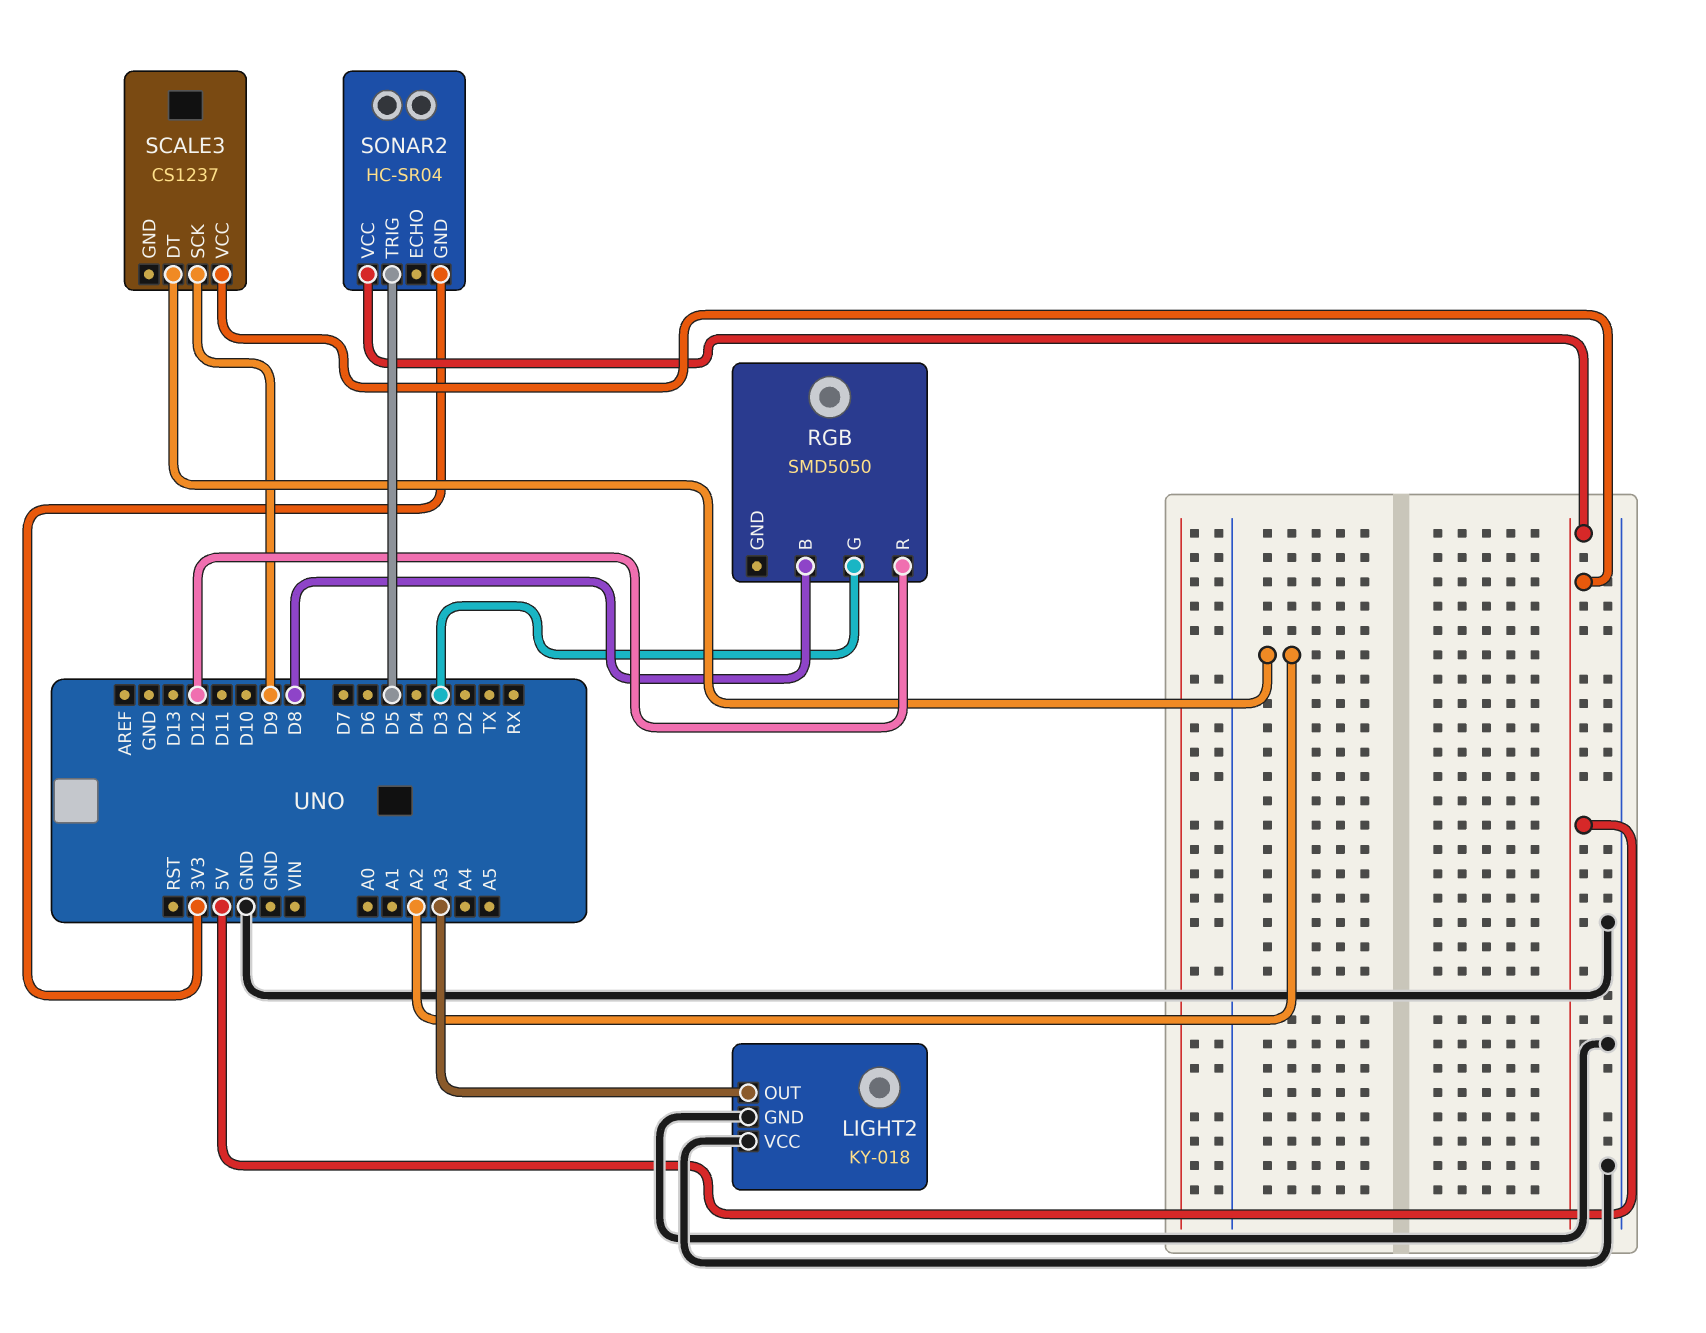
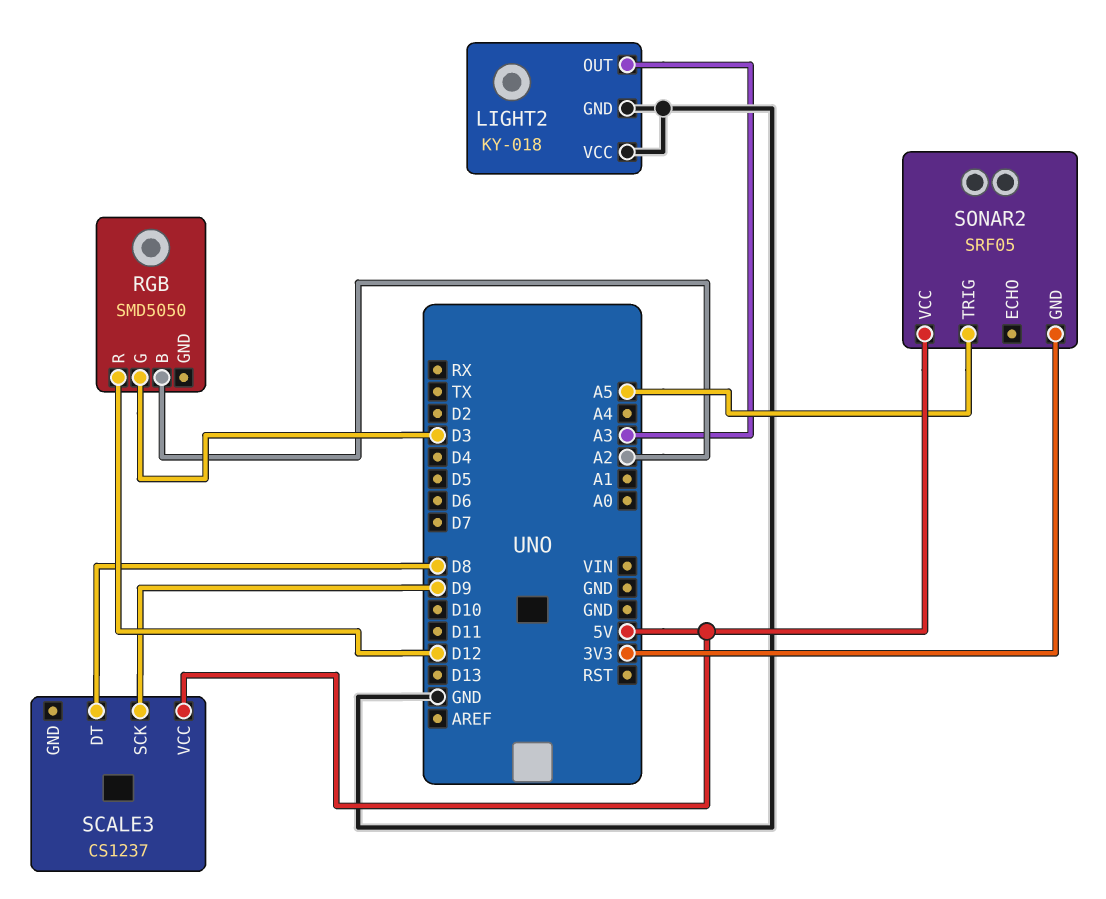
RGB pin B: D8 -> A2
SCALE3 pin DT: A2 -> D8
SONAR2: HC-SR04 -> SRF05
SONAR2 pin TRIG: D5 -> A5

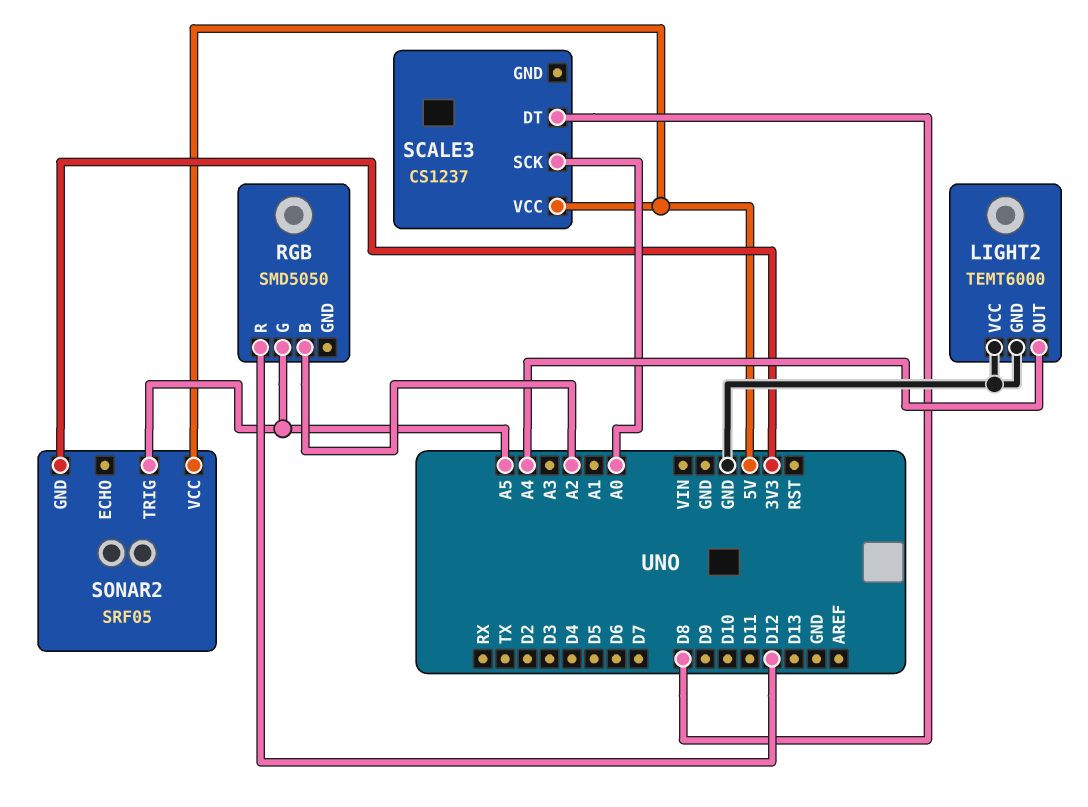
LIGHT2: KY-018 -> TEMT6000
LIGHT2 pin OUT: A3 -> A4
RGB pin G: D3 -> A5
SCALE3 pin SCK: D9 -> A0

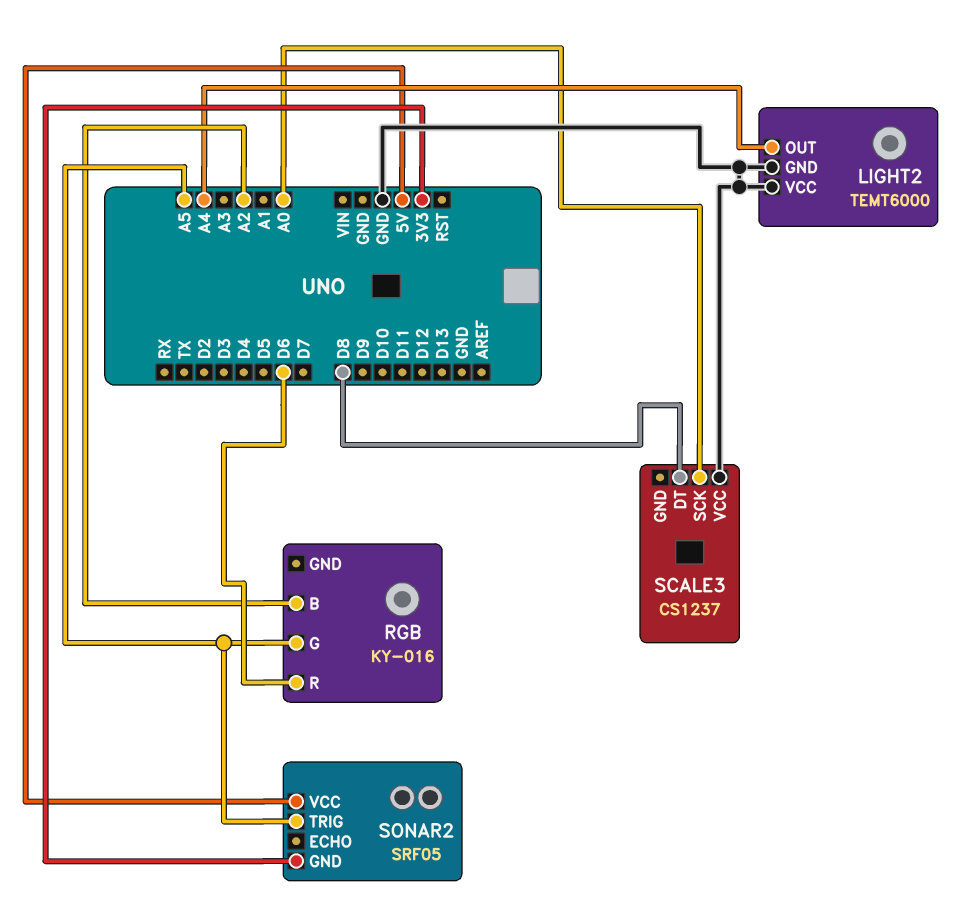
RGB: SMD5050 -> KY-016
RGB pin R: D12 -> D6
SCALE3 pin VCC: 5V -> GND

